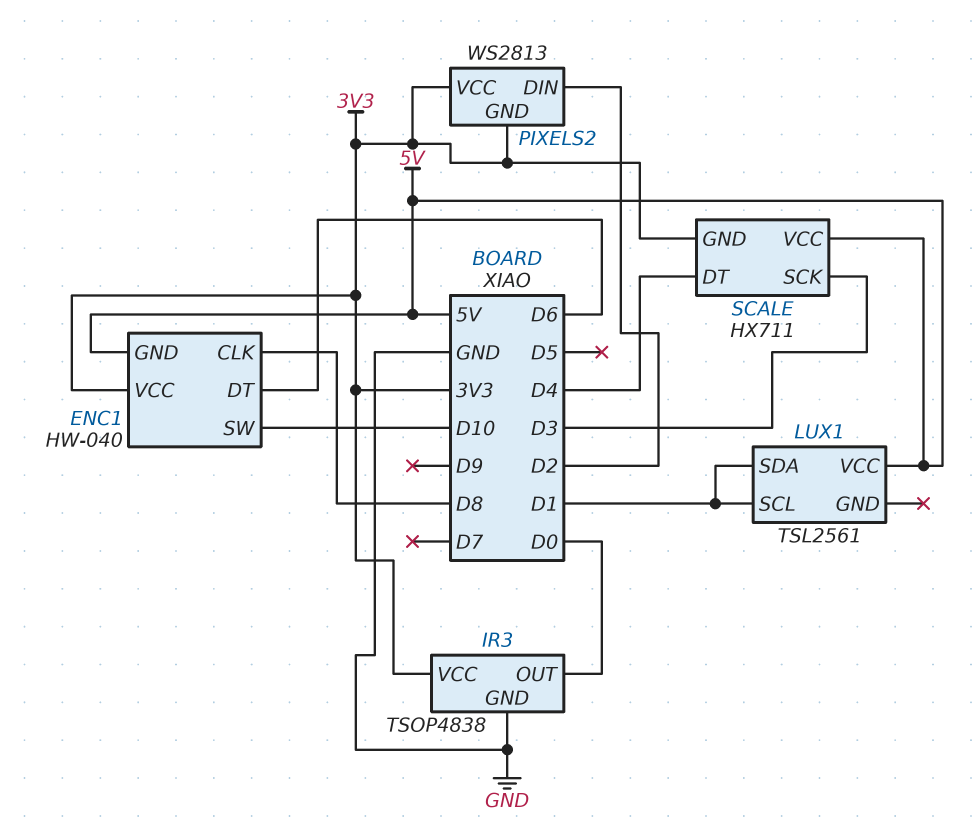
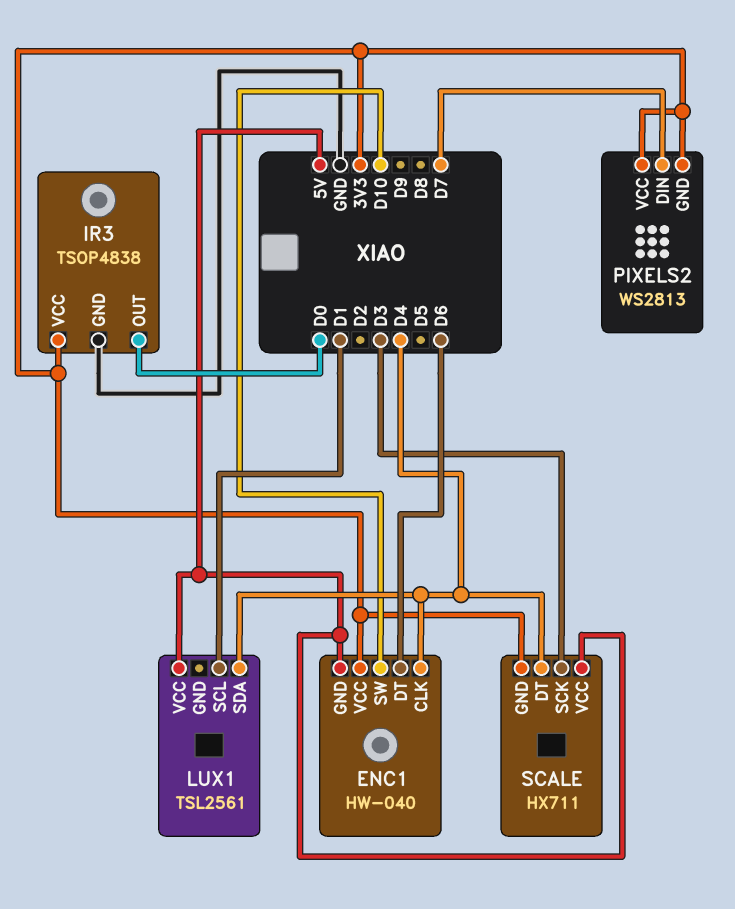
ENC1 pin CLK: D8 -> D4
LUX1 pin SDA: D1 -> D4
PIXELS2 pin DIN: D2 -> D7

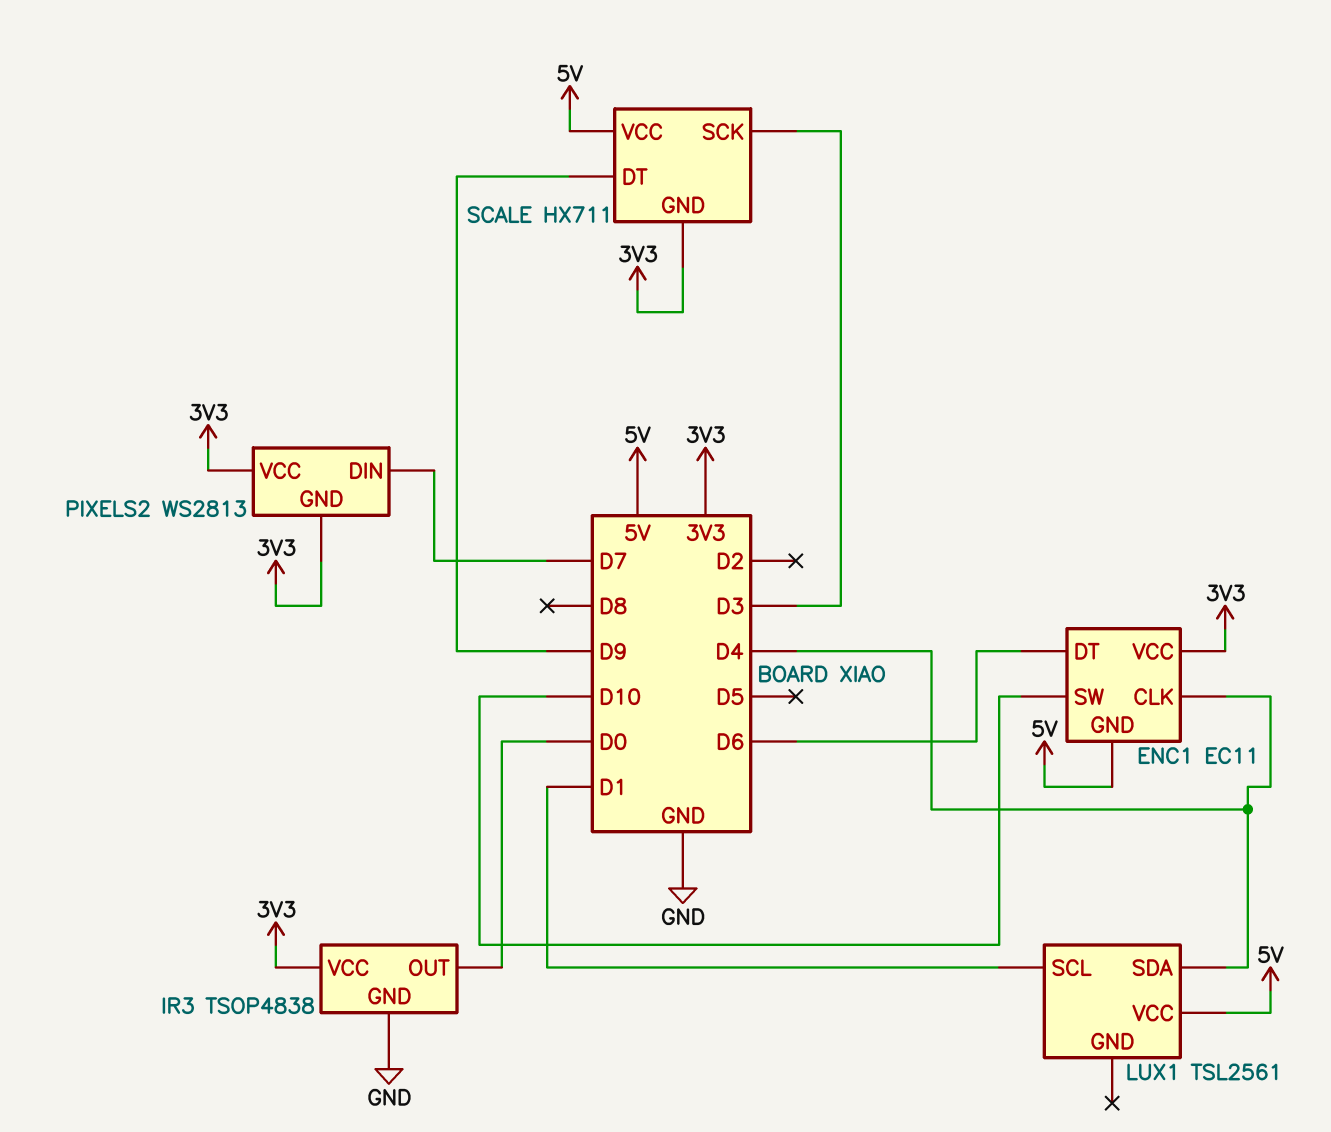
ENC1: HW-040 -> EC11
SCALE pin DT: D4 -> D9

